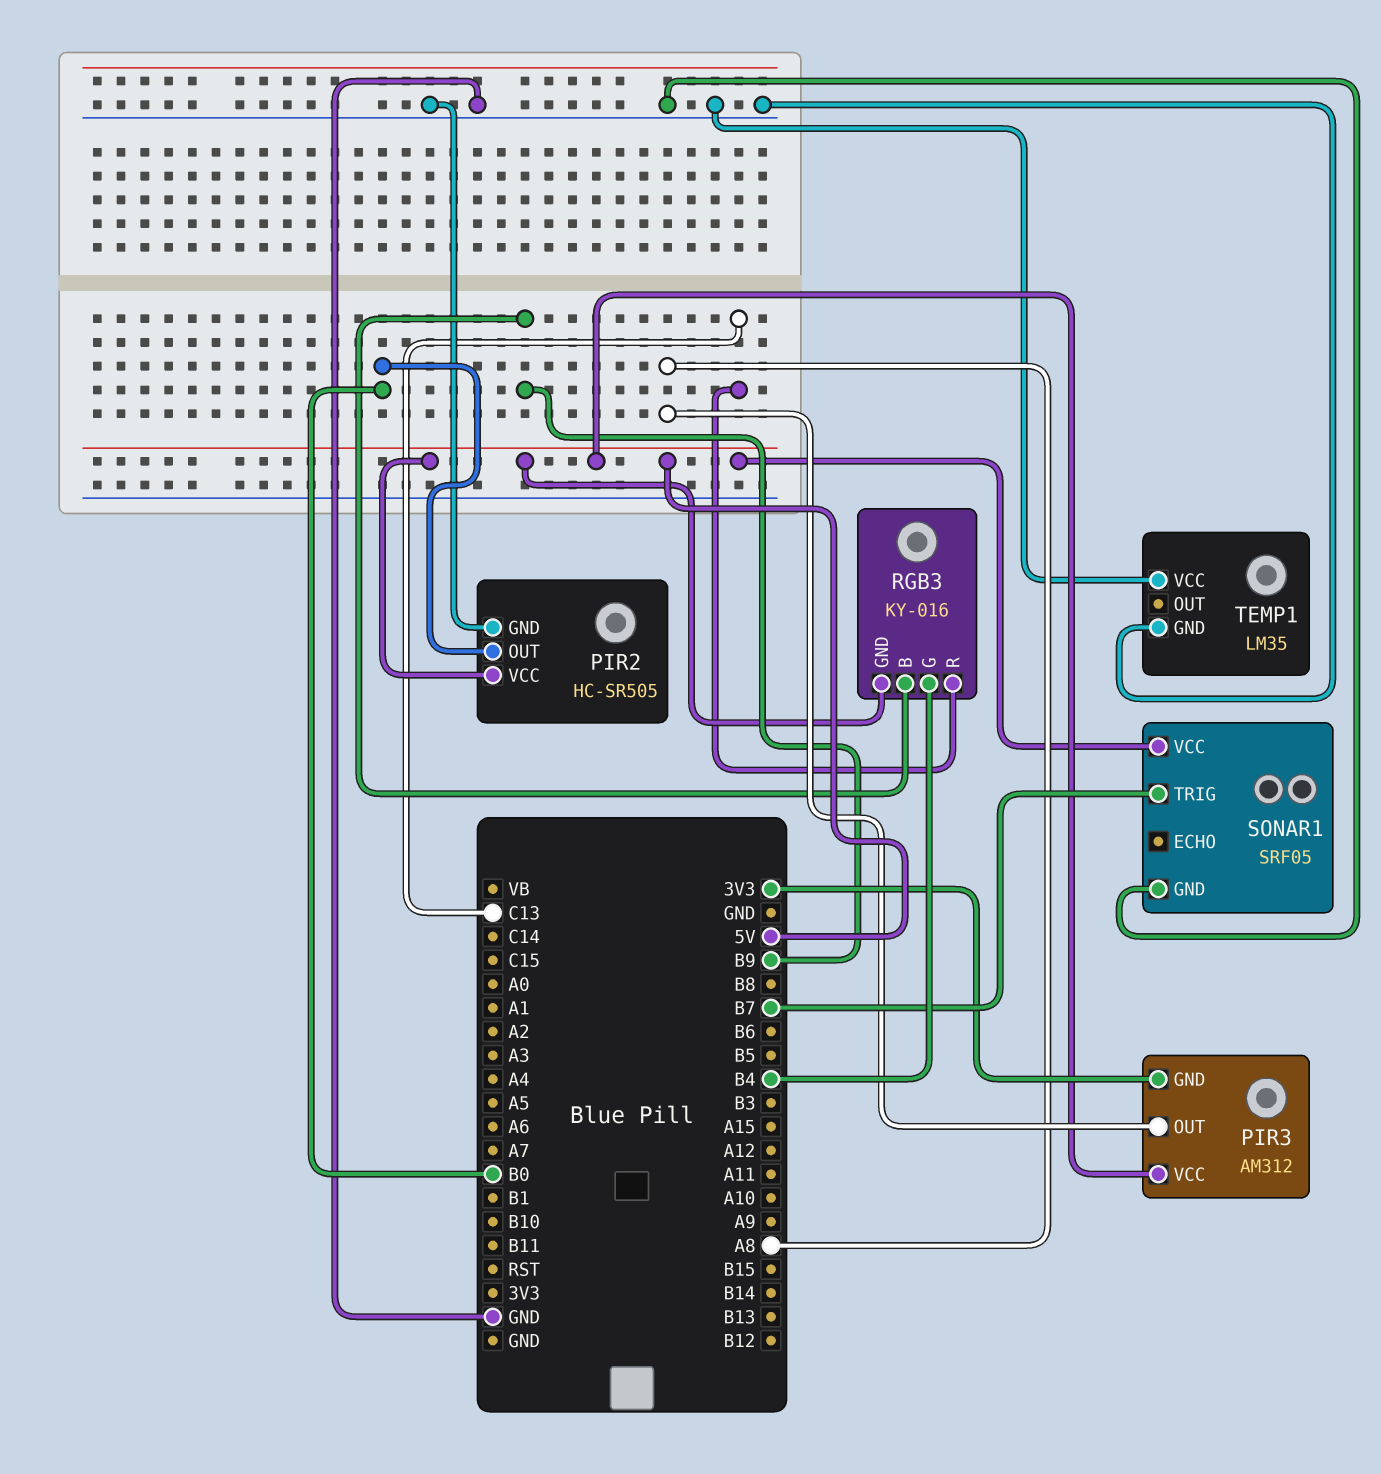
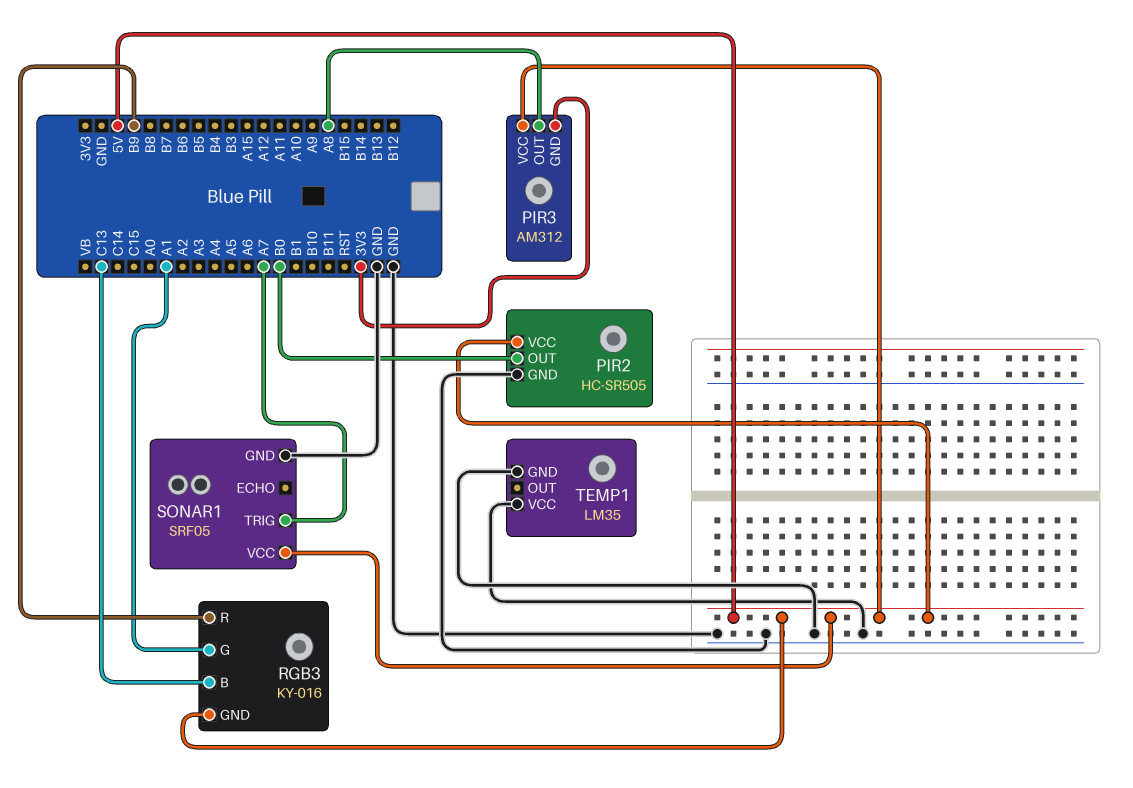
RGB3 pin B: B9 -> C13
RGB3 pin G: B4 -> A1
RGB3 pin R: C13 -> B9
SONAR1 pin TRIG: B7 -> A7

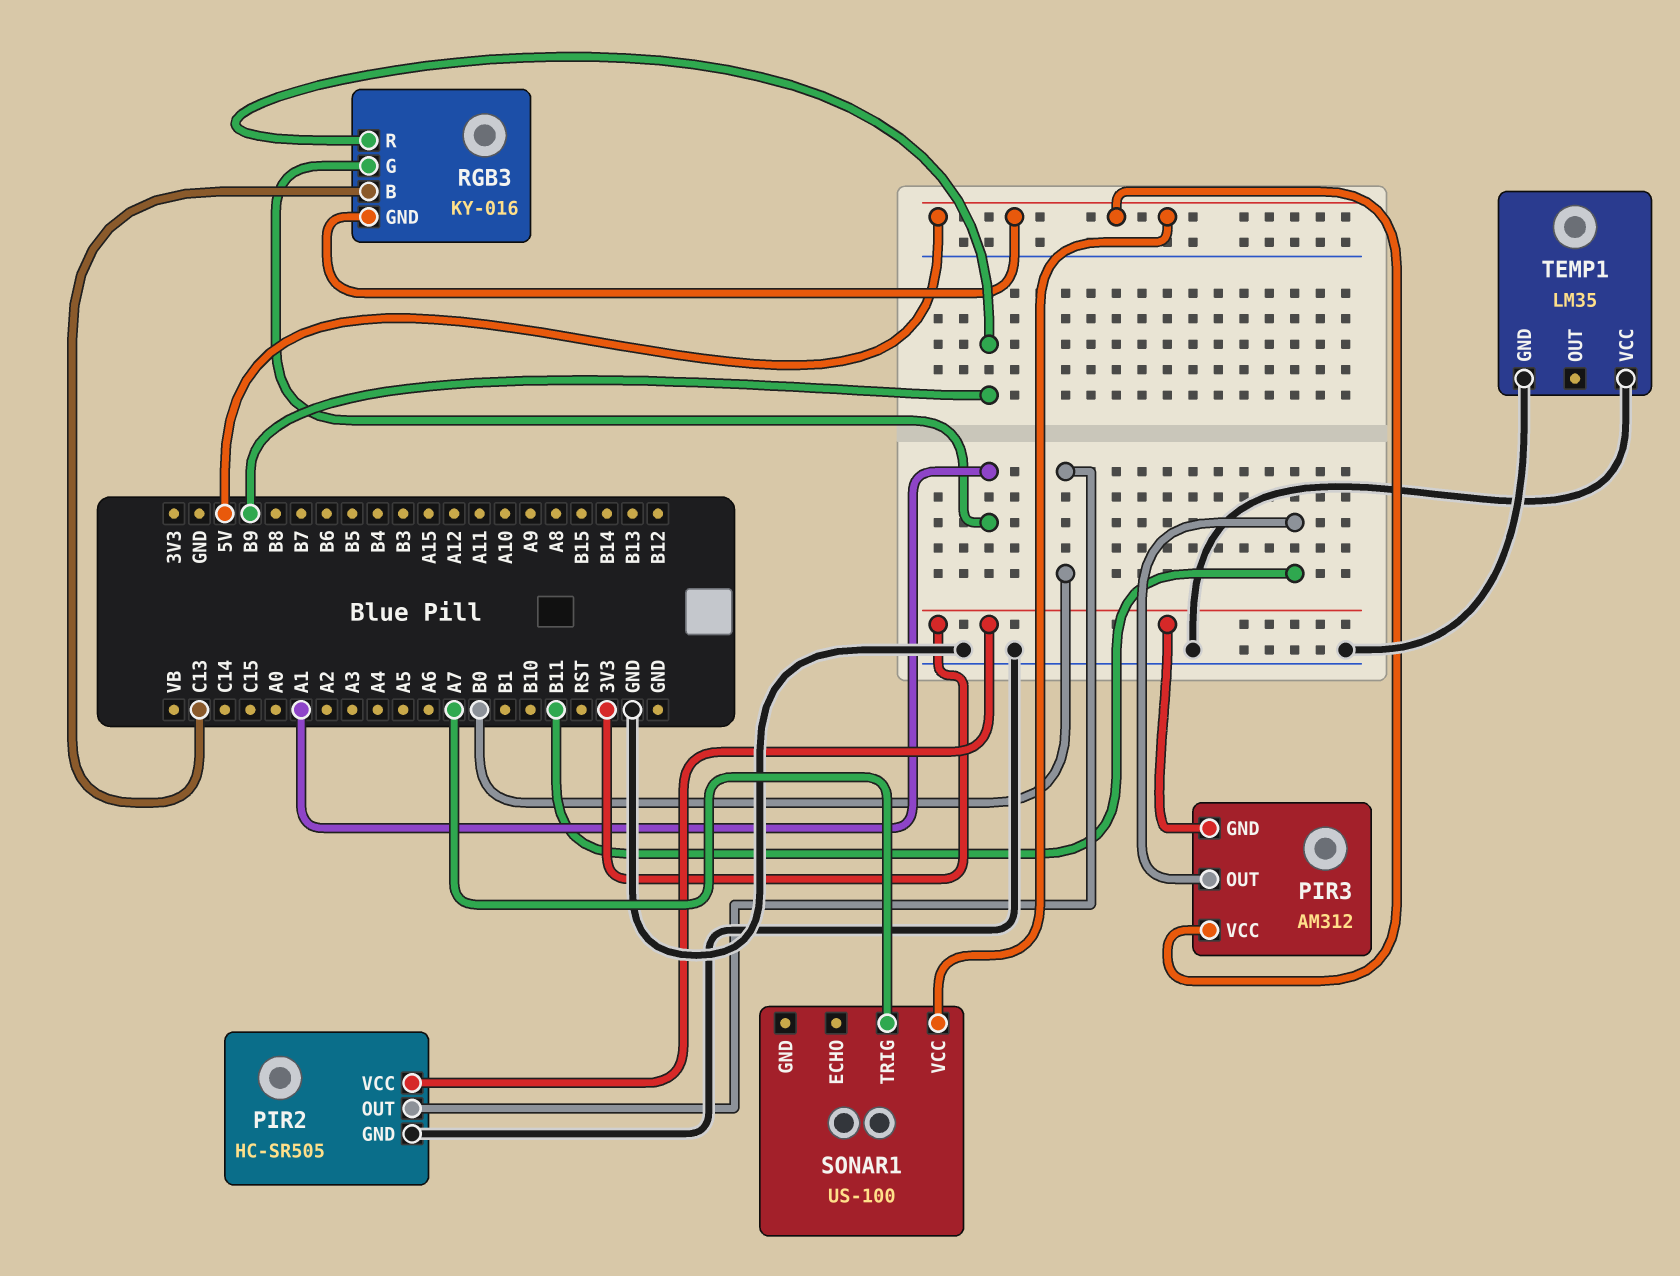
PIR2 pin VCC: 5V -> 3V3
PIR3 pin OUT: A8 -> B11
SONAR1: SRF05 -> US-100
SONAR1 pin GND: GND -> none

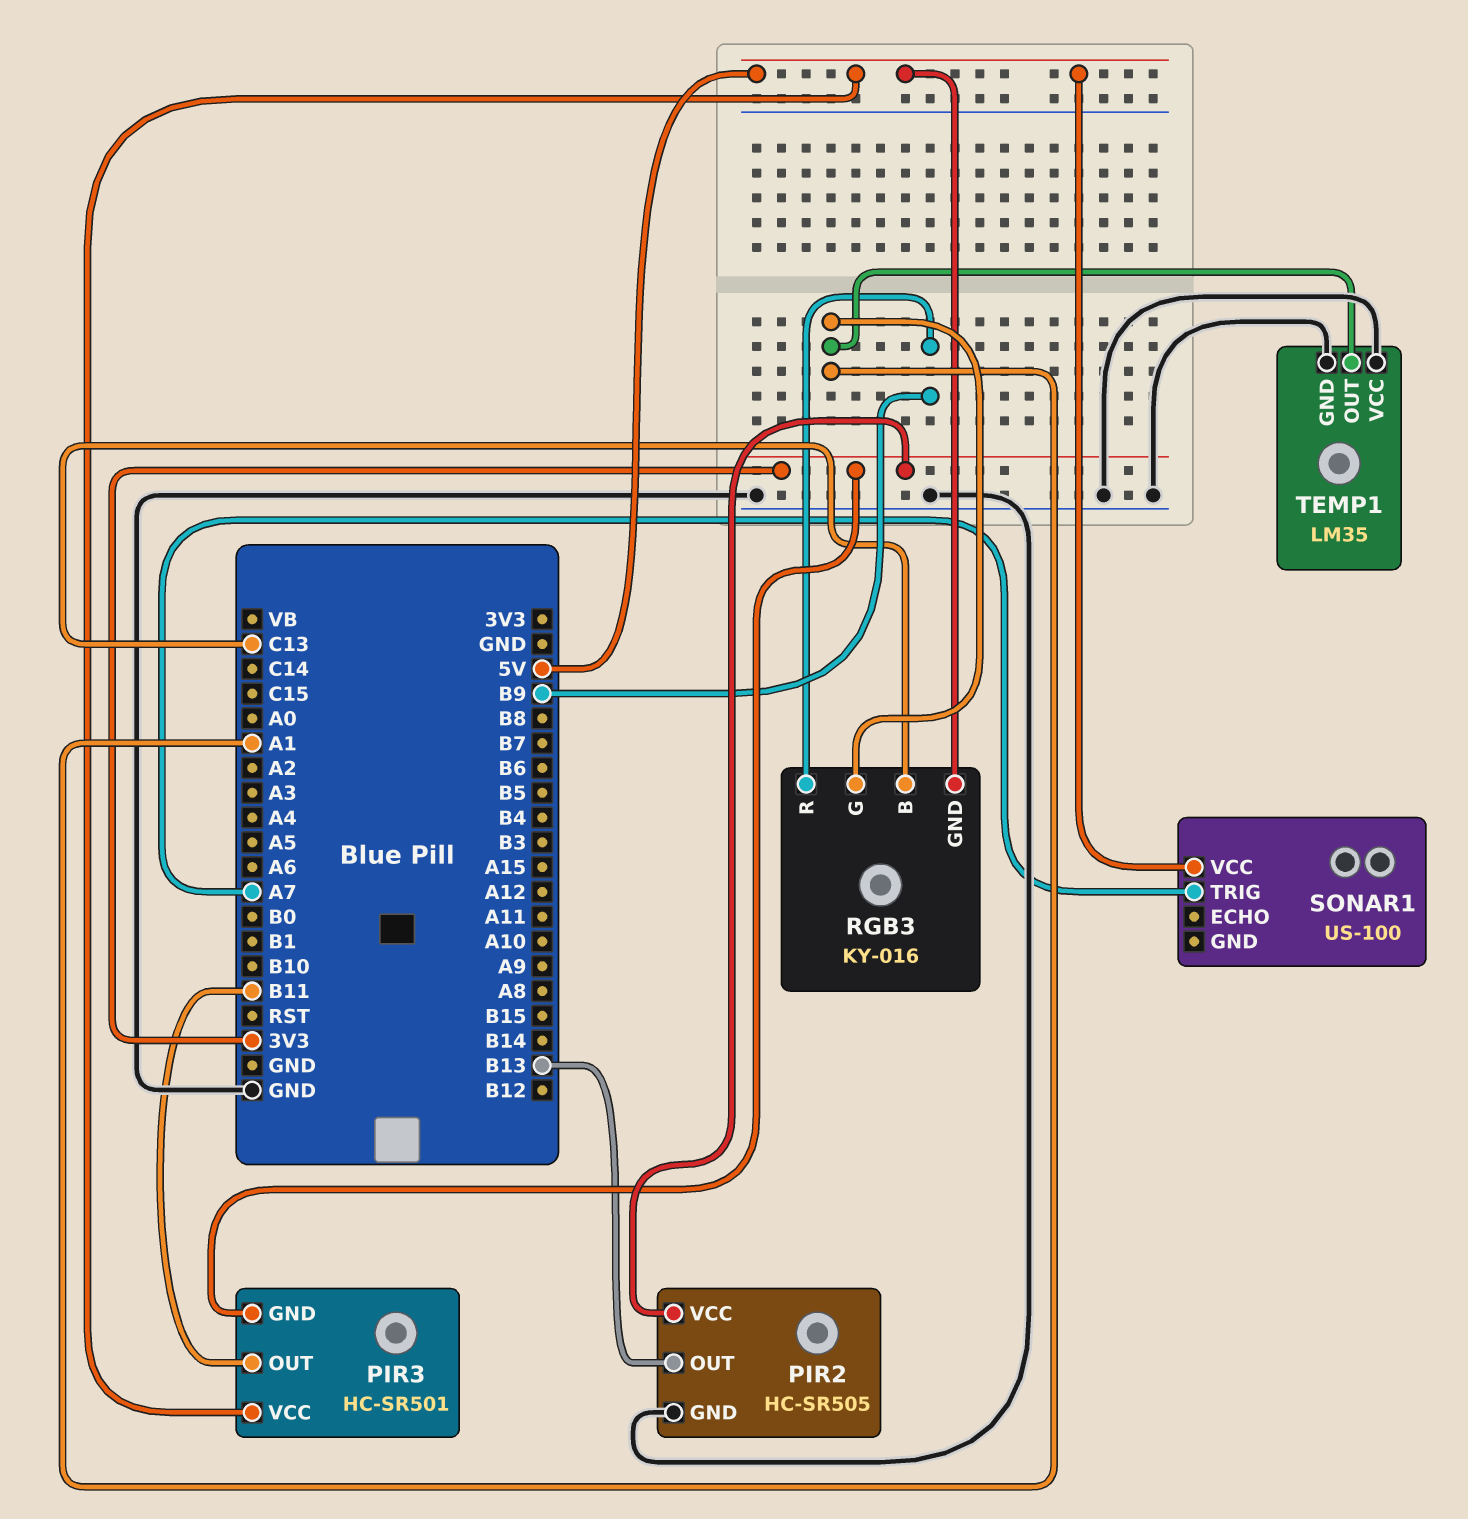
PIR2 pin OUT: B0 -> B13
PIR3: AM312 -> HC-SR501
TEMP1 pin OUT: none -> A1

